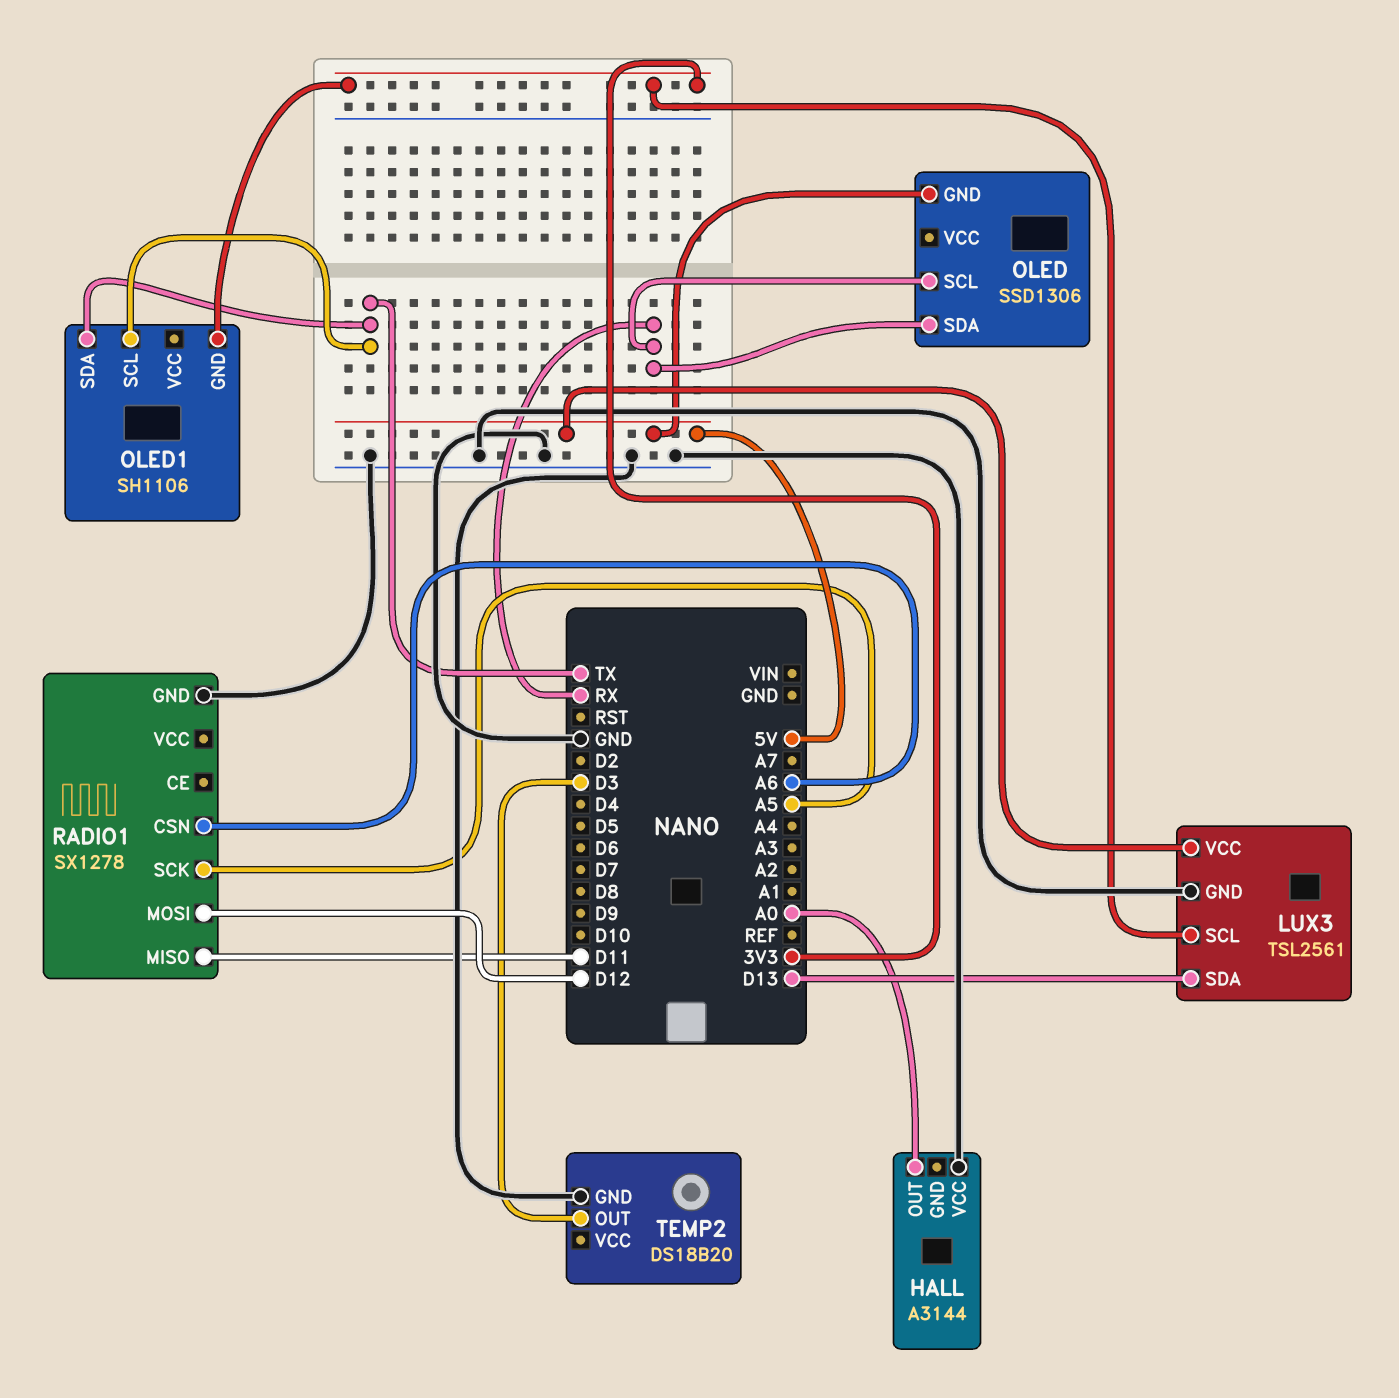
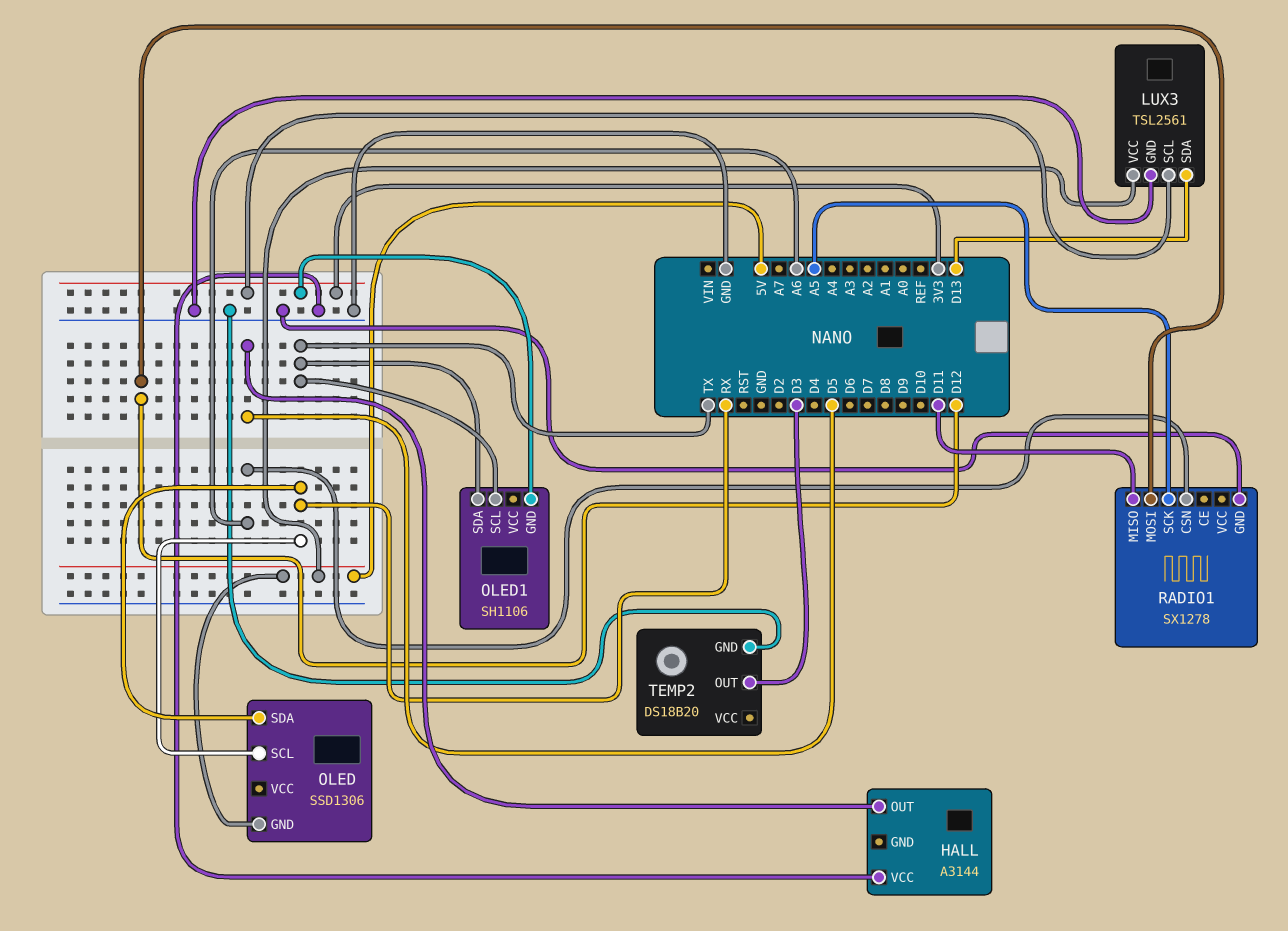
HALL pin OUT: A0 -> D5

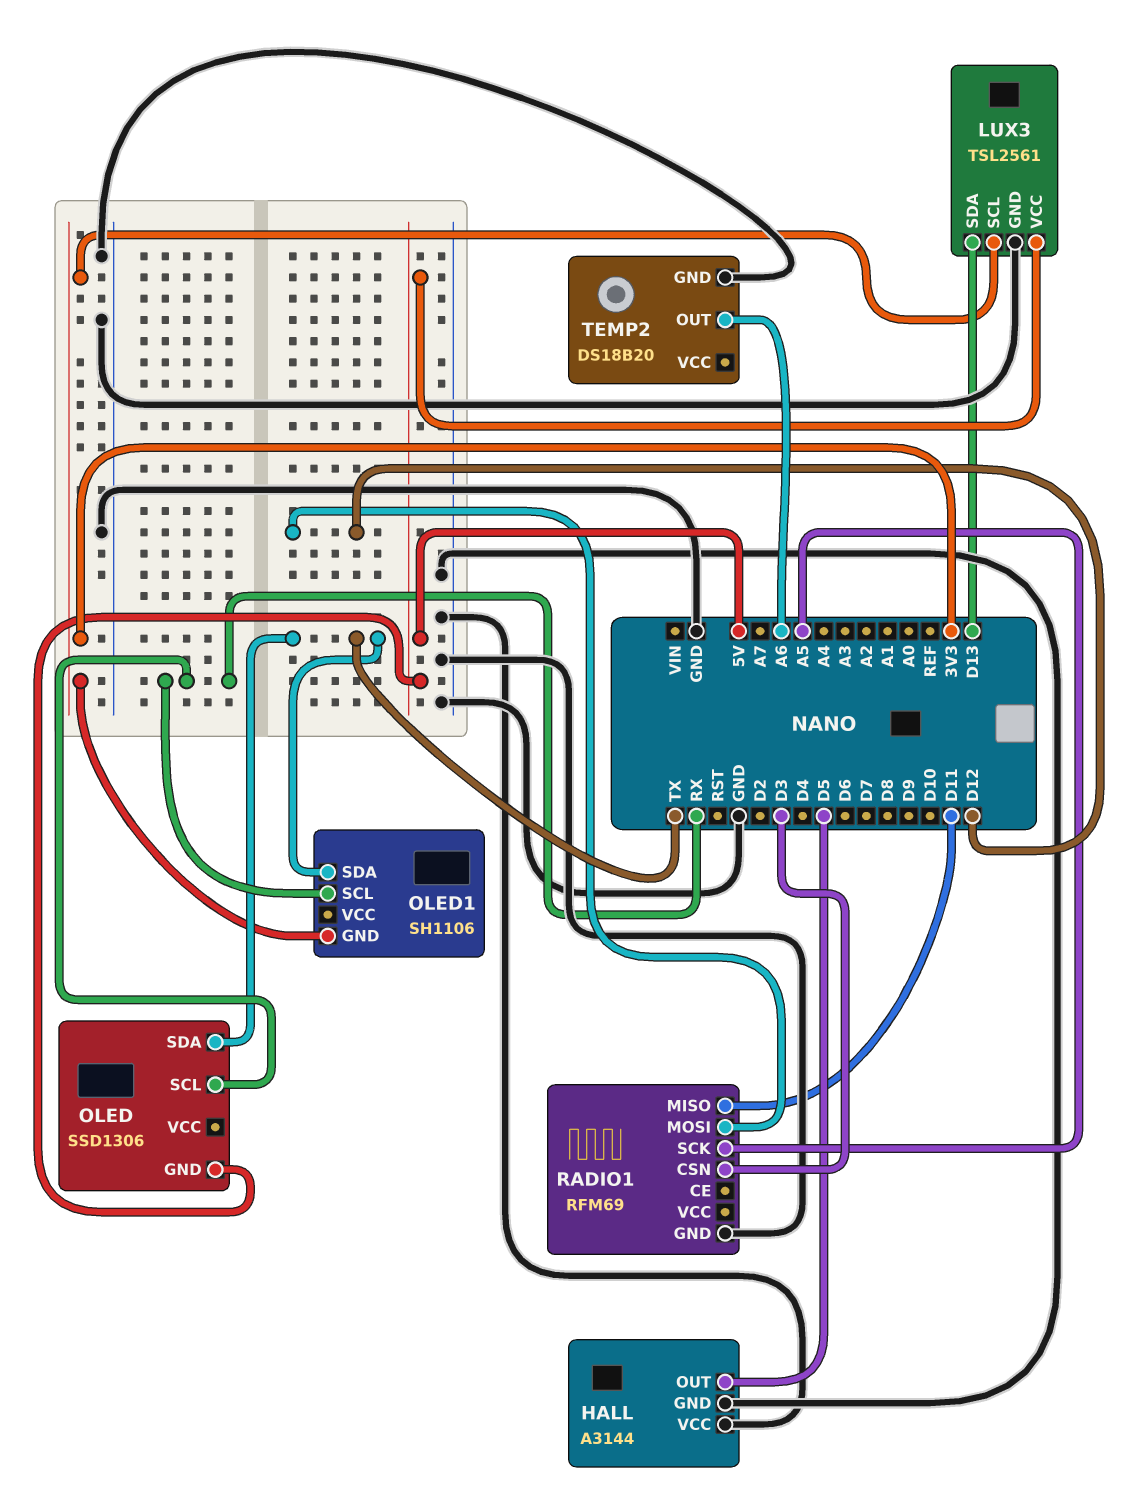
HALL pin GND: none -> GND
OLED pin SDA: RX -> TX
OLED1 pin SCL: TX -> RX
RADIO1: SX1278 -> RFM69
RADIO1 pin CSN: A6 -> D3
TEMP2 pin OUT: D3 -> A6

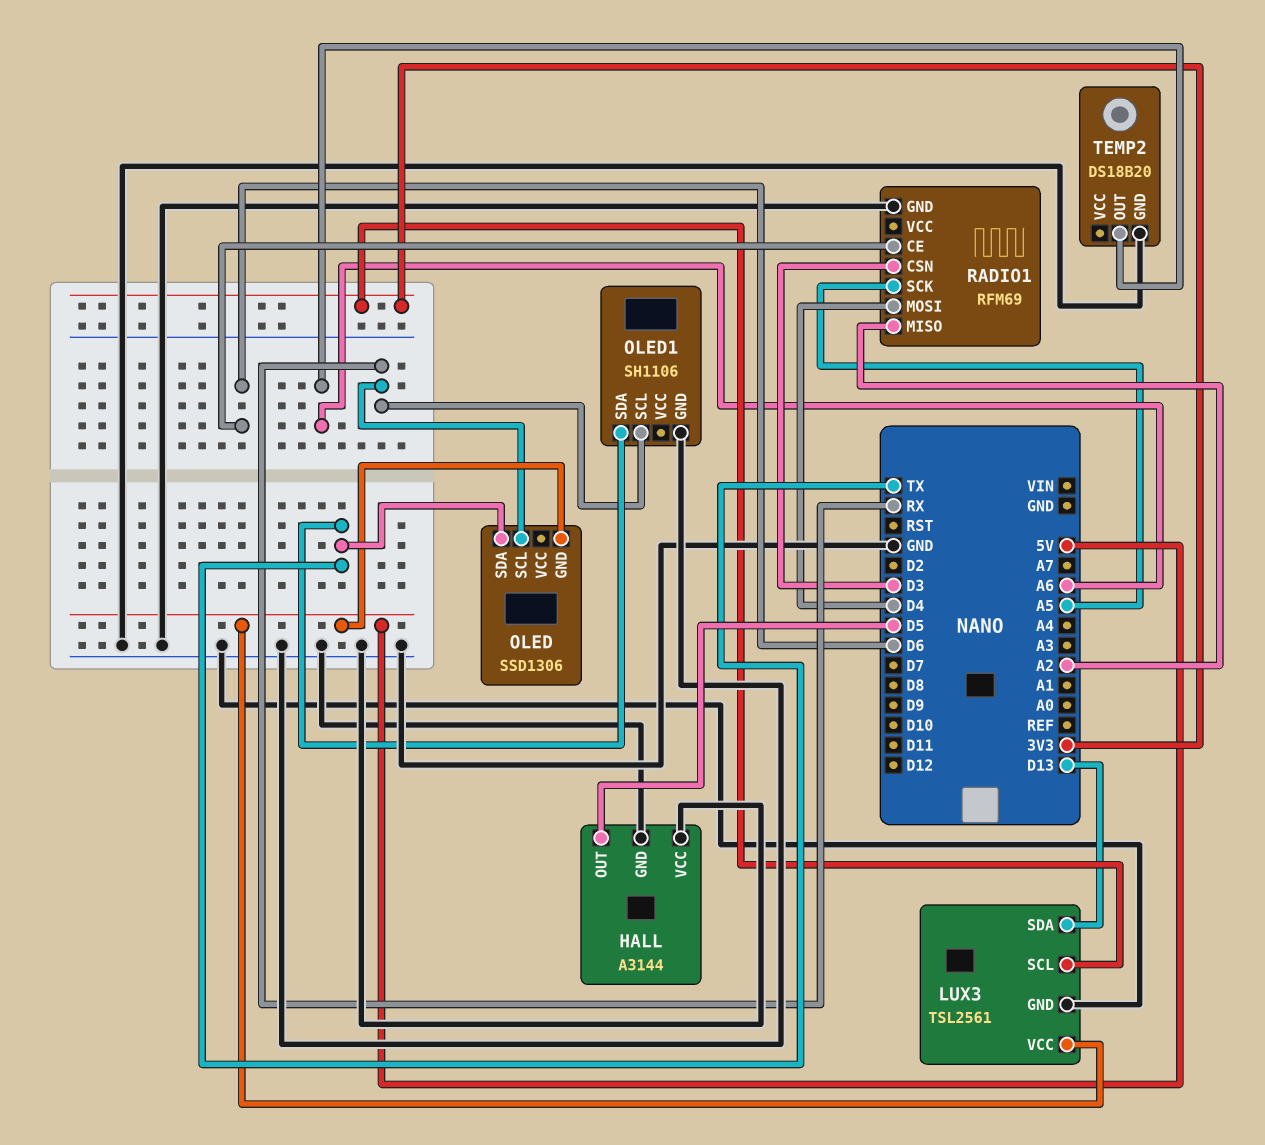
OLED1 pin GND: 3V3 -> GND
RADIO1 pin CE: none -> D6
RADIO1 pin MISO: D11 -> A2
RADIO1 pin MOSI: D12 -> D4

